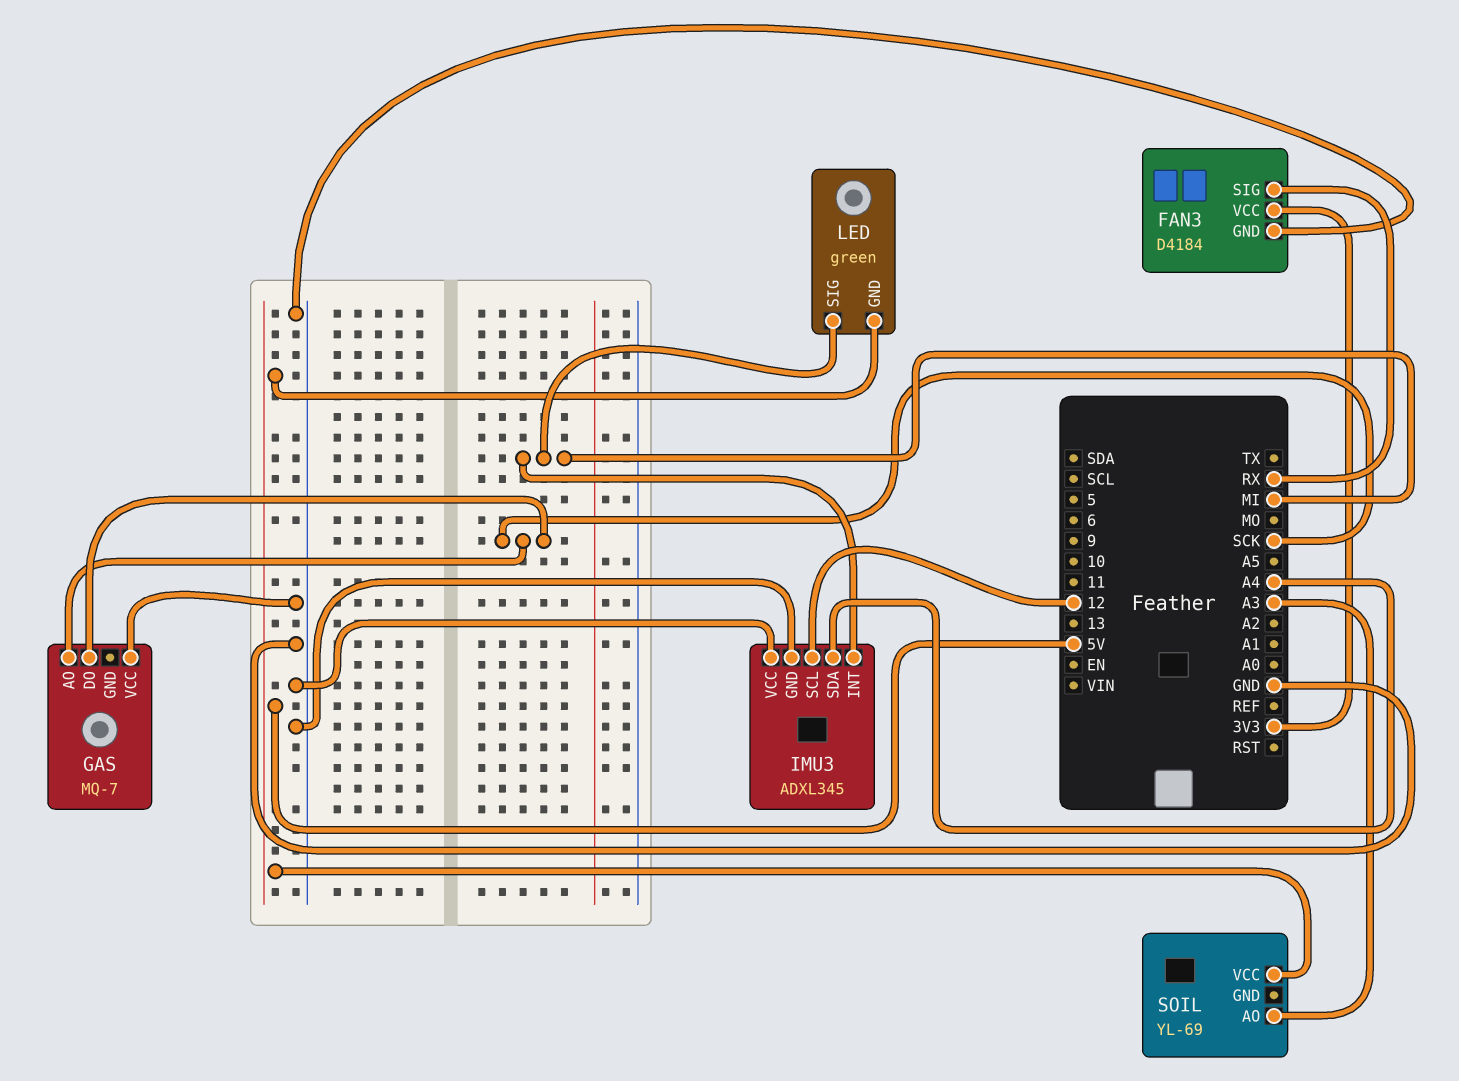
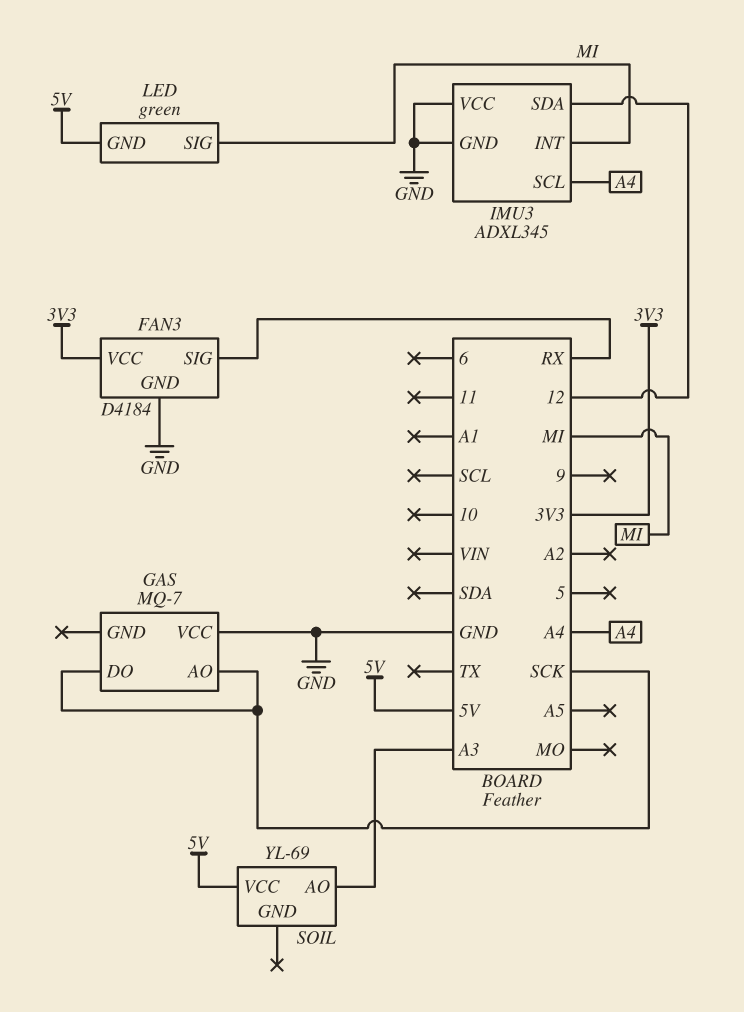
IMU3 pin SCL: 12 -> A4
IMU3 pin SDA: A4 -> 12

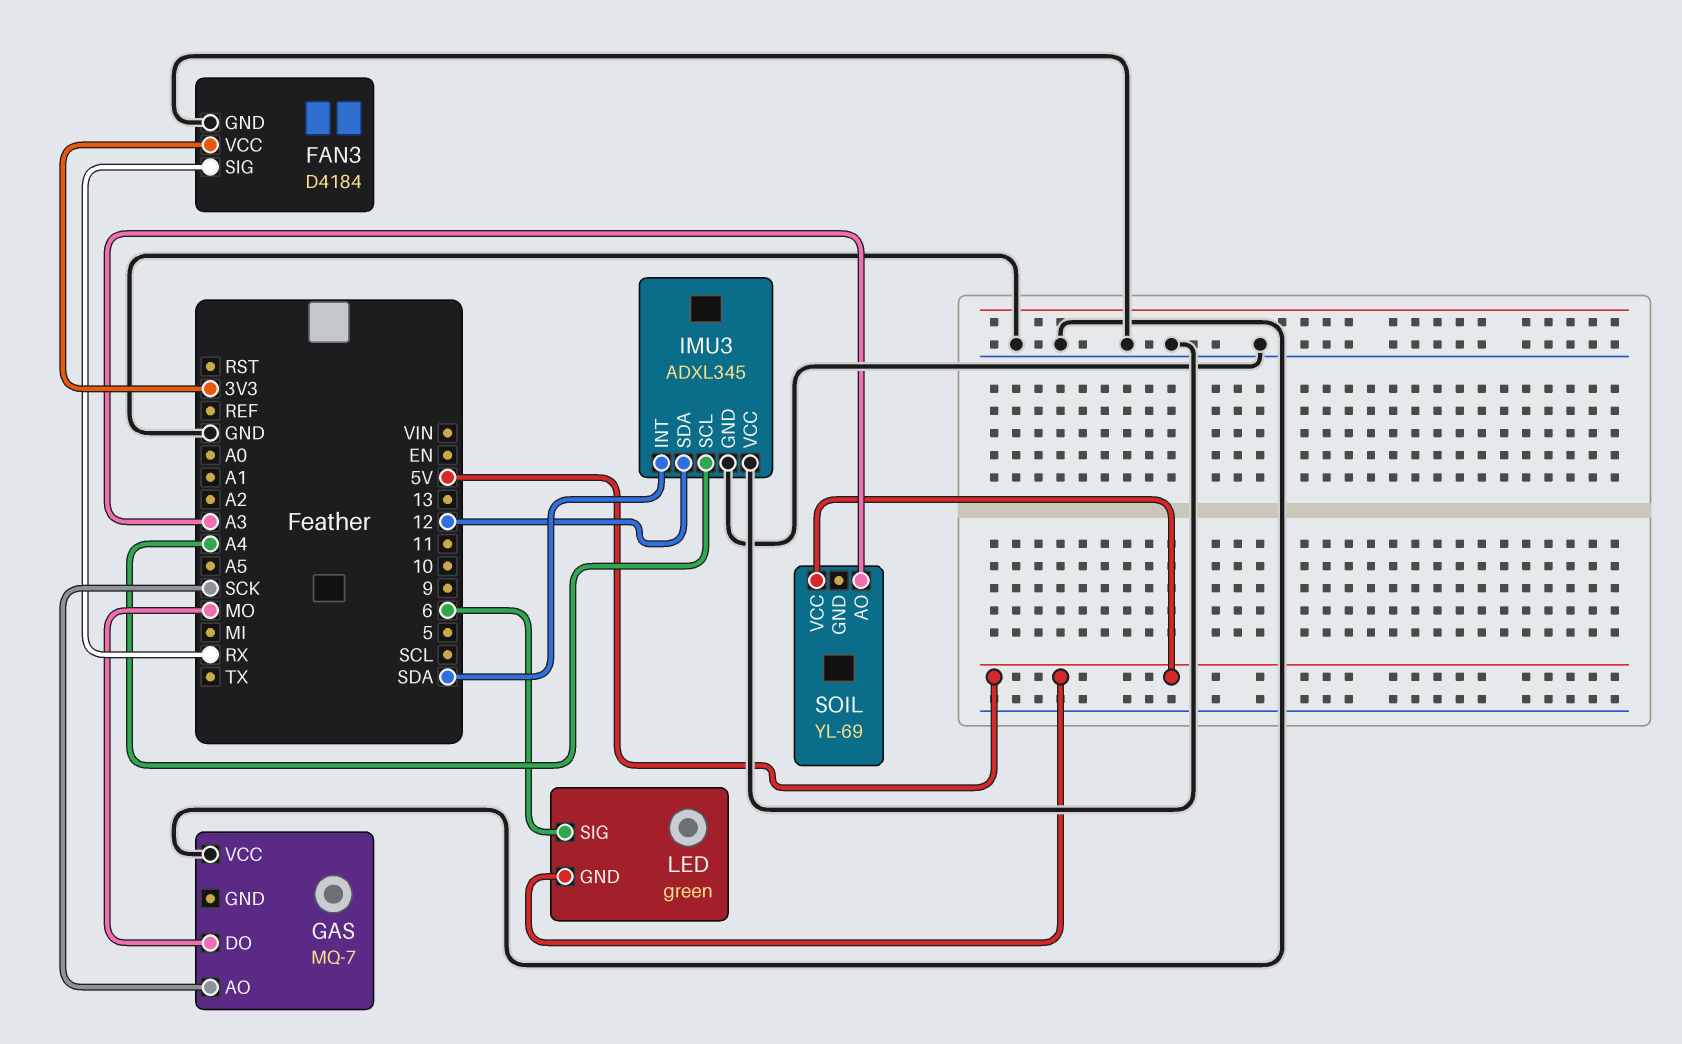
GAS pin DO: SCK -> MO
IMU3 pin INT: MI -> SDA
LED pin SIG: MI -> 6

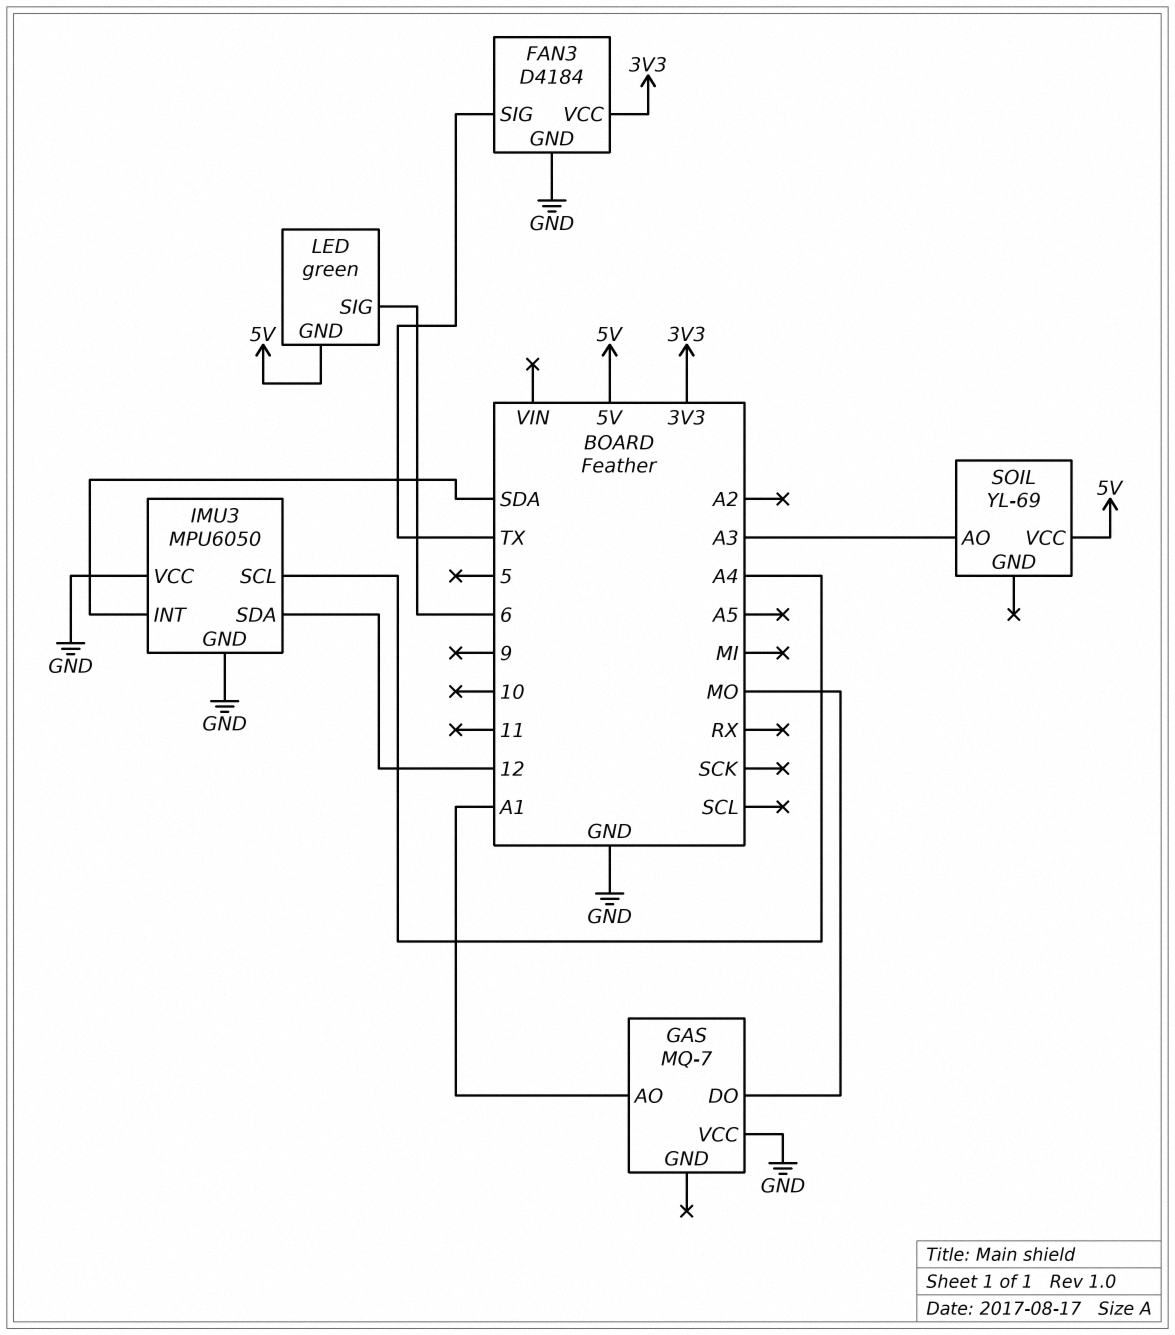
FAN3 pin SIG: RX -> TX
GAS pin AO: SCK -> A1
IMU3: ADXL345 -> MPU6050

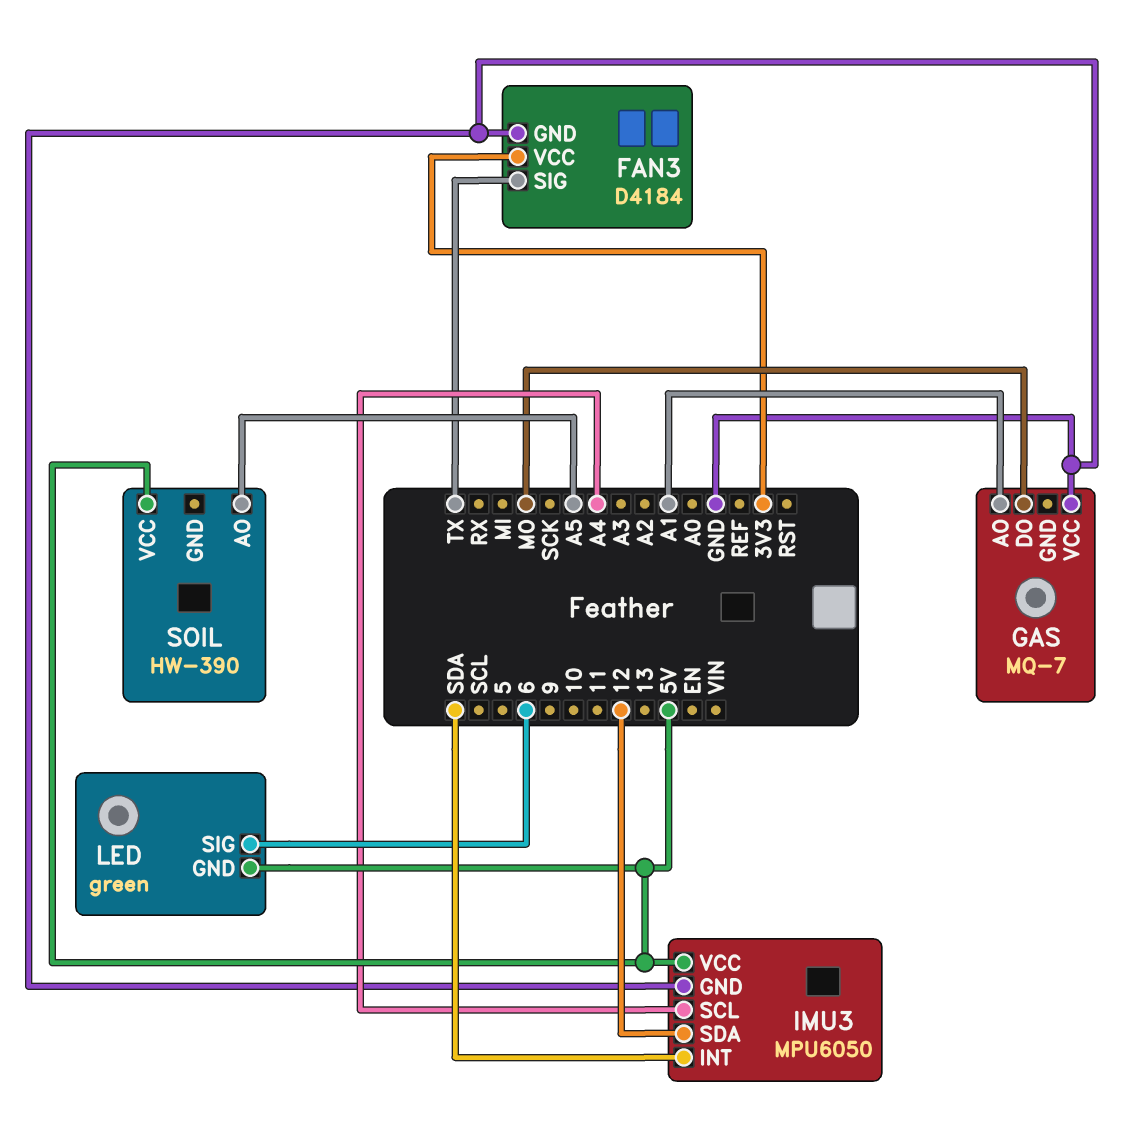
IMU3 pin VCC: GND -> 5V
SOIL: YL-69 -> HW-390
SOIL pin AO: A3 -> A5

